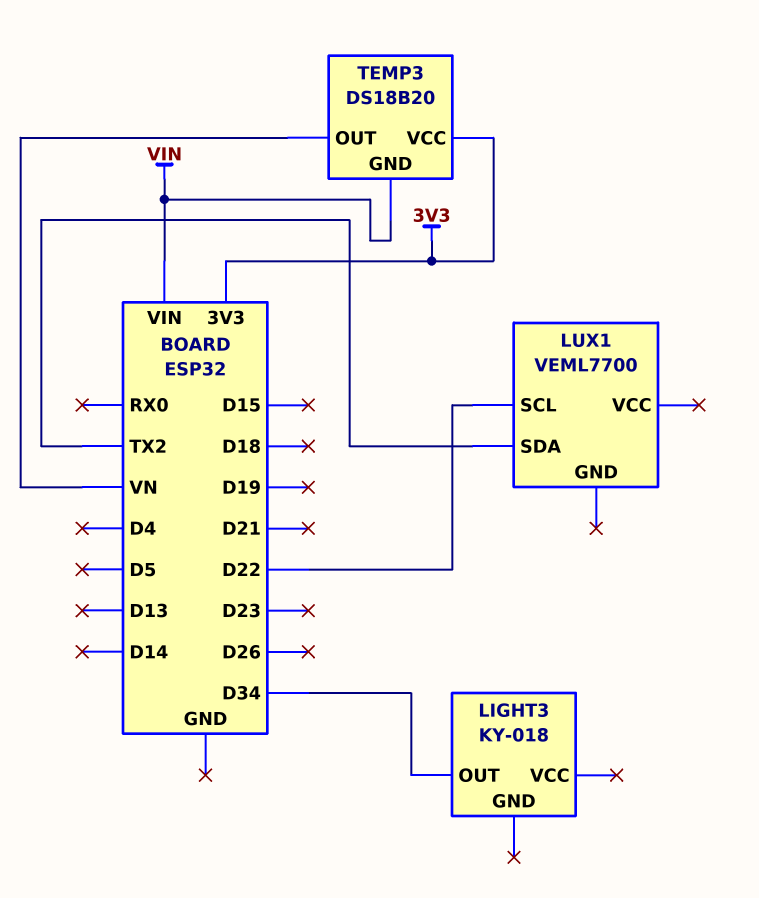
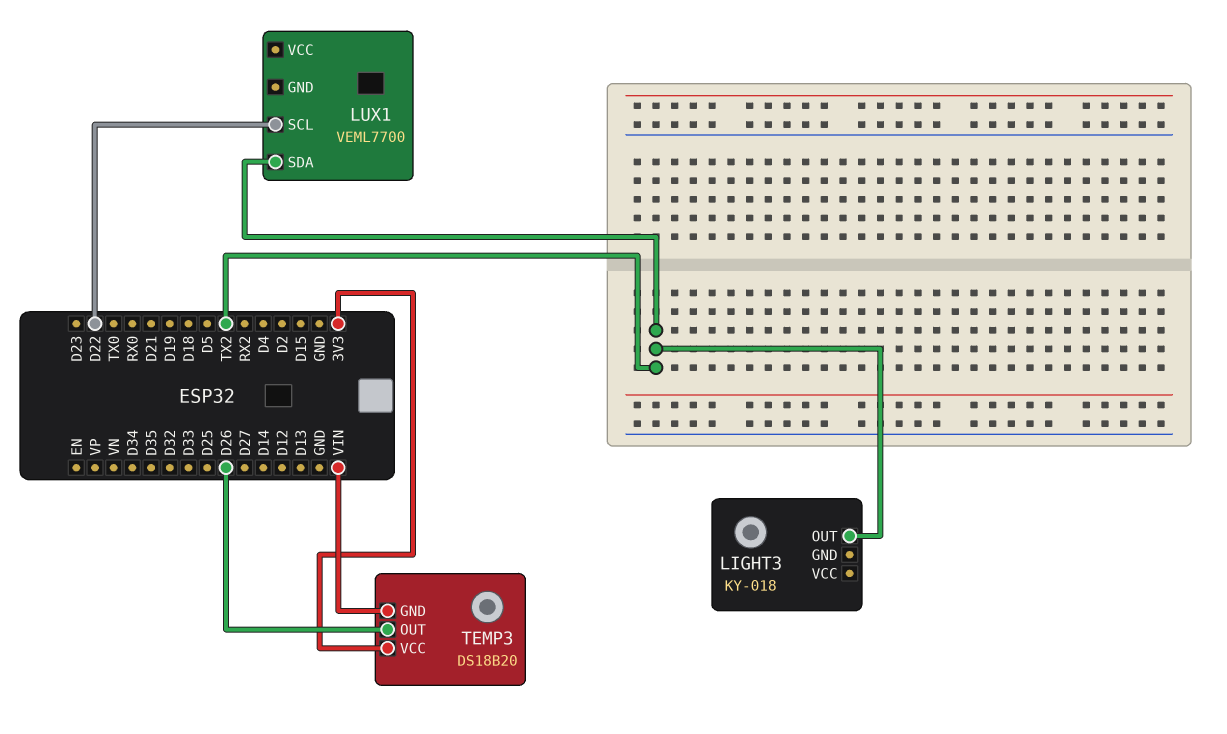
LIGHT3 pin OUT: D34 -> TX2
TEMP3 pin OUT: VN -> D26

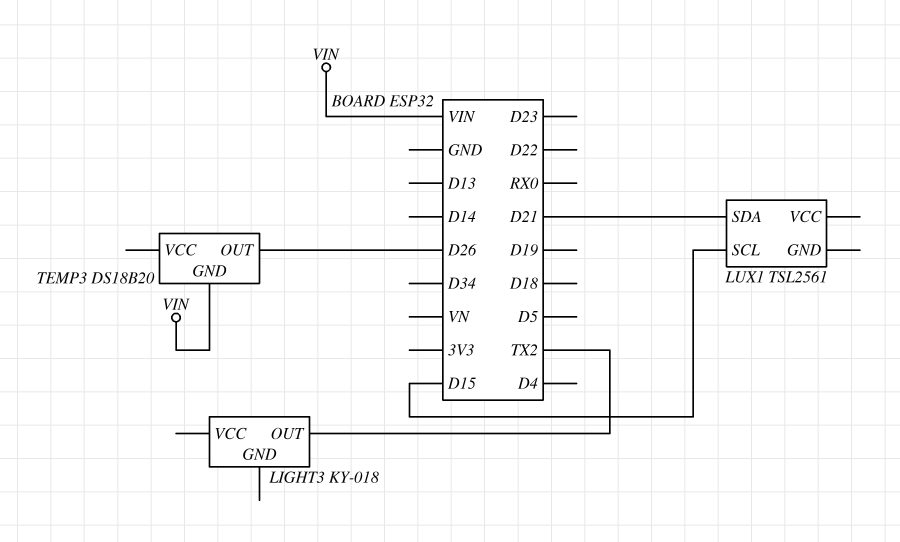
LUX1: VEML7700 -> TSL2561
LUX1 pin SCL: D22 -> D15
LUX1 pin SDA: TX2 -> D21
TEMP3 pin VCC: 3V3 -> none

